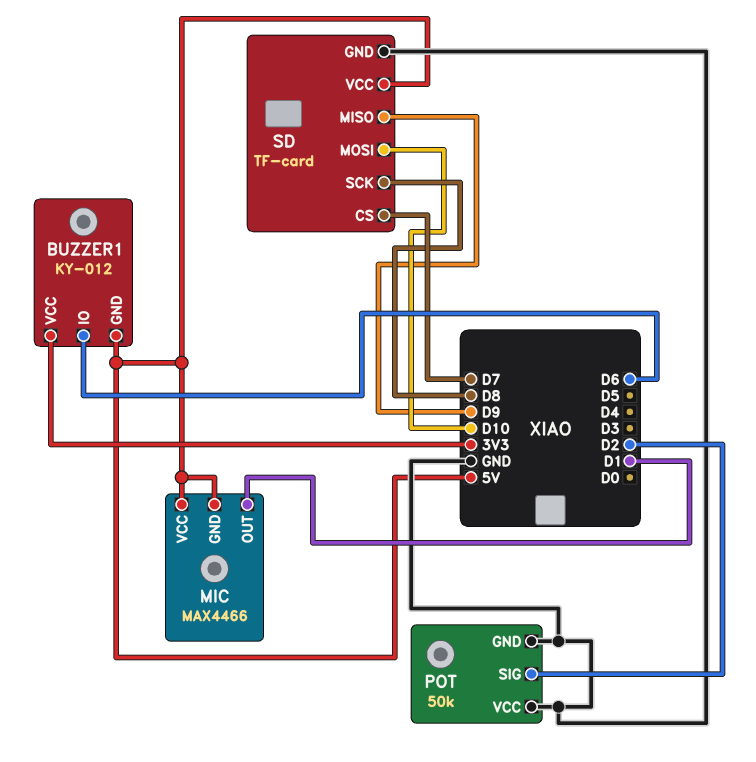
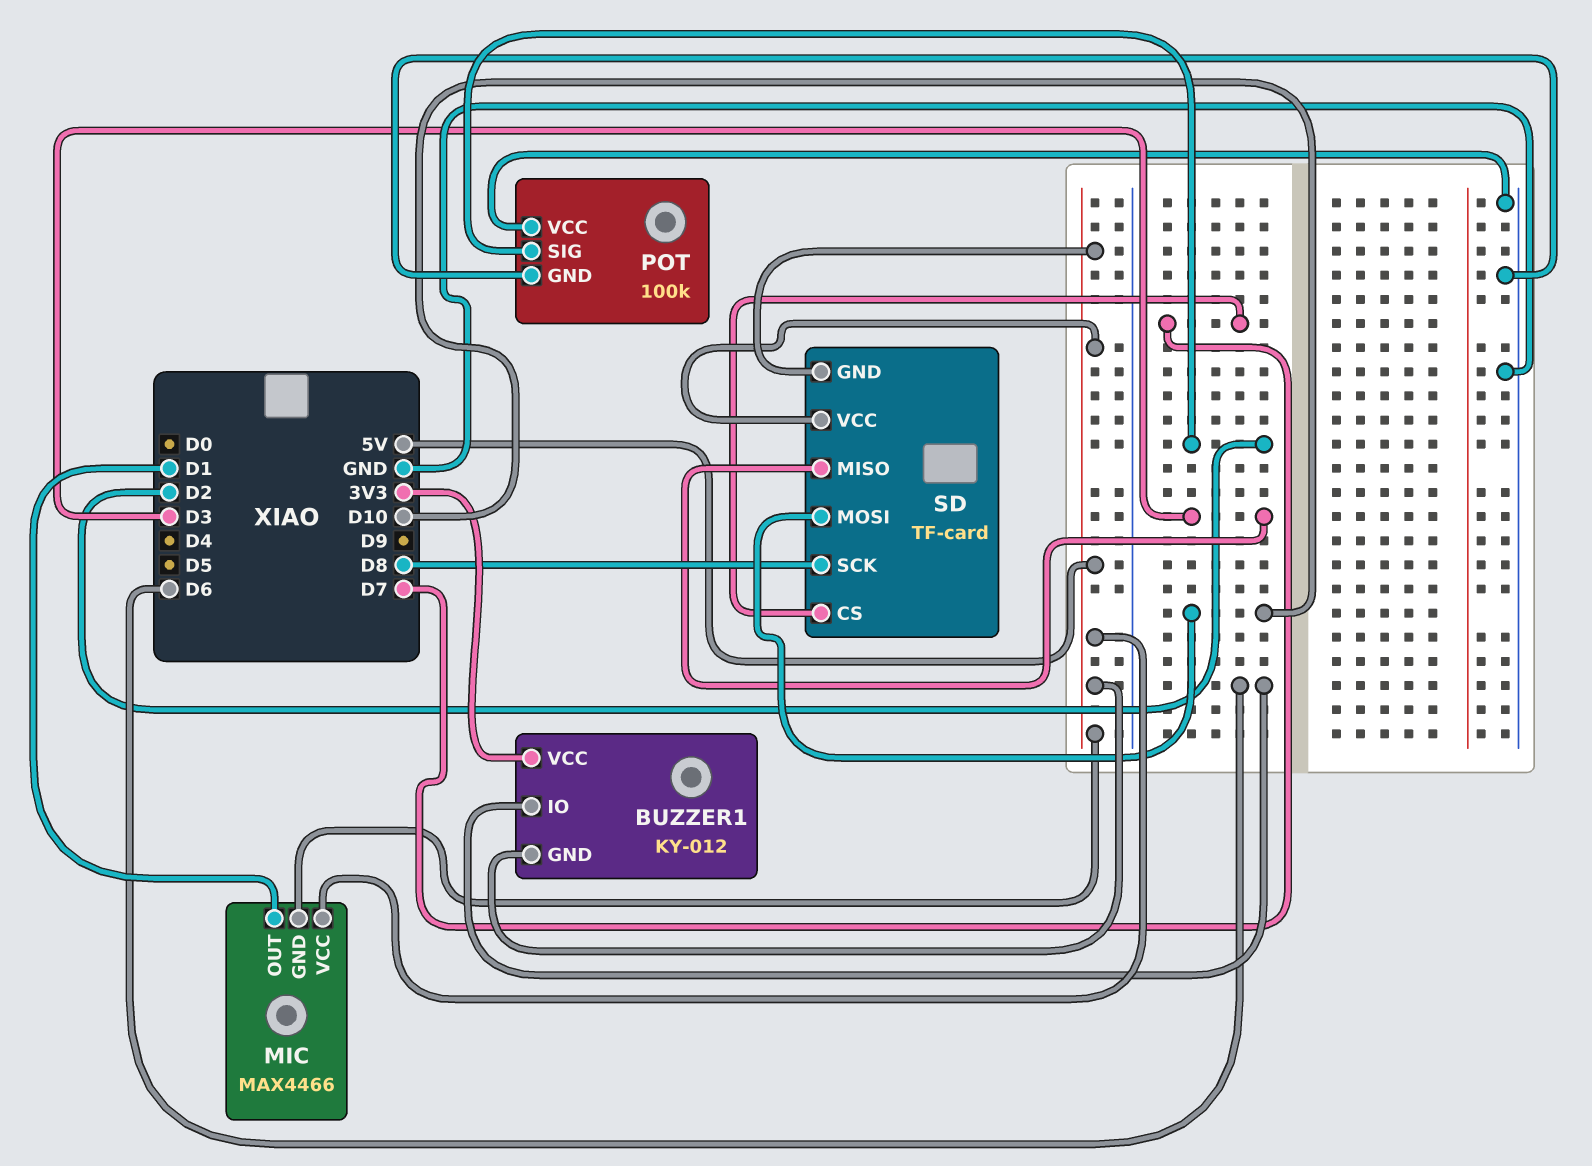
POT: 50k -> 100k
SD pin GND: GND -> 5V
SD pin MISO: D9 -> D3

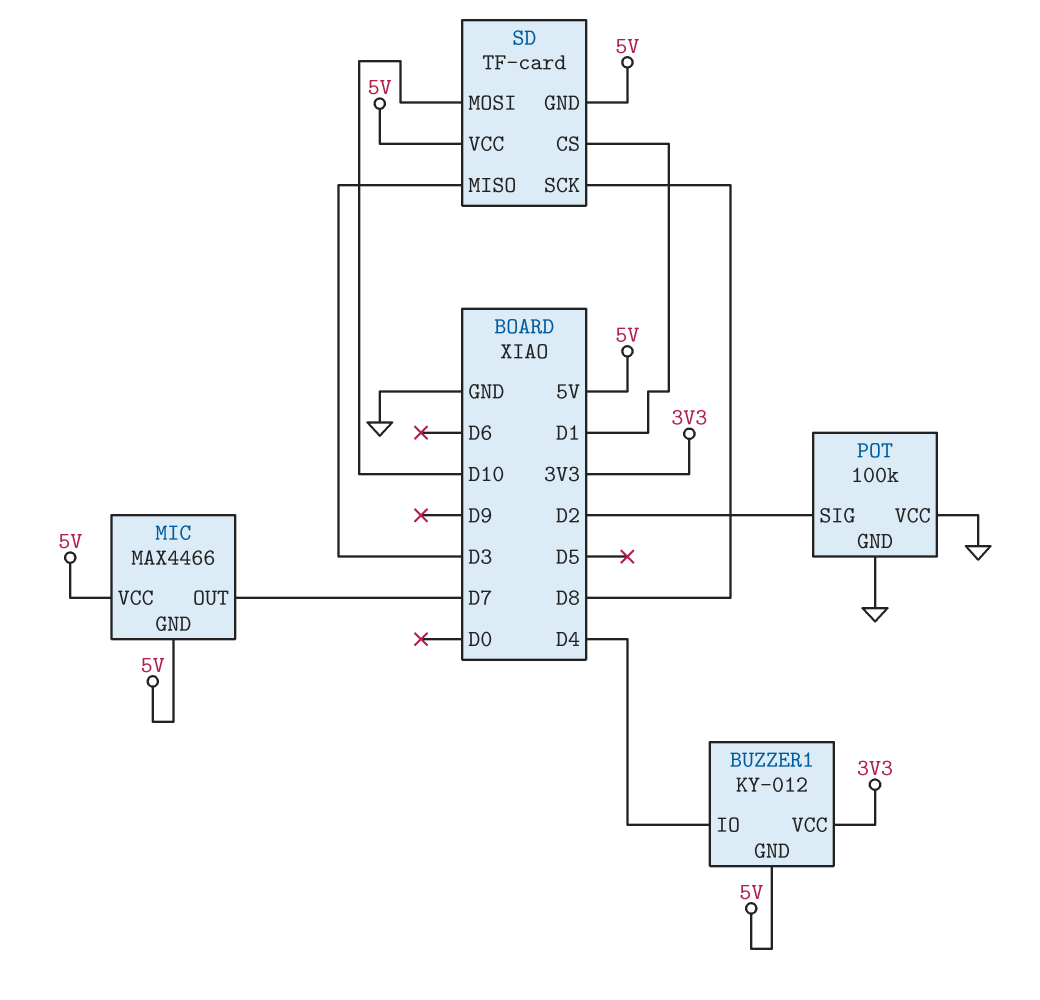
BUZZER1 pin IO: D6 -> D4
MIC pin OUT: D1 -> D7
SD pin CS: D7 -> D1

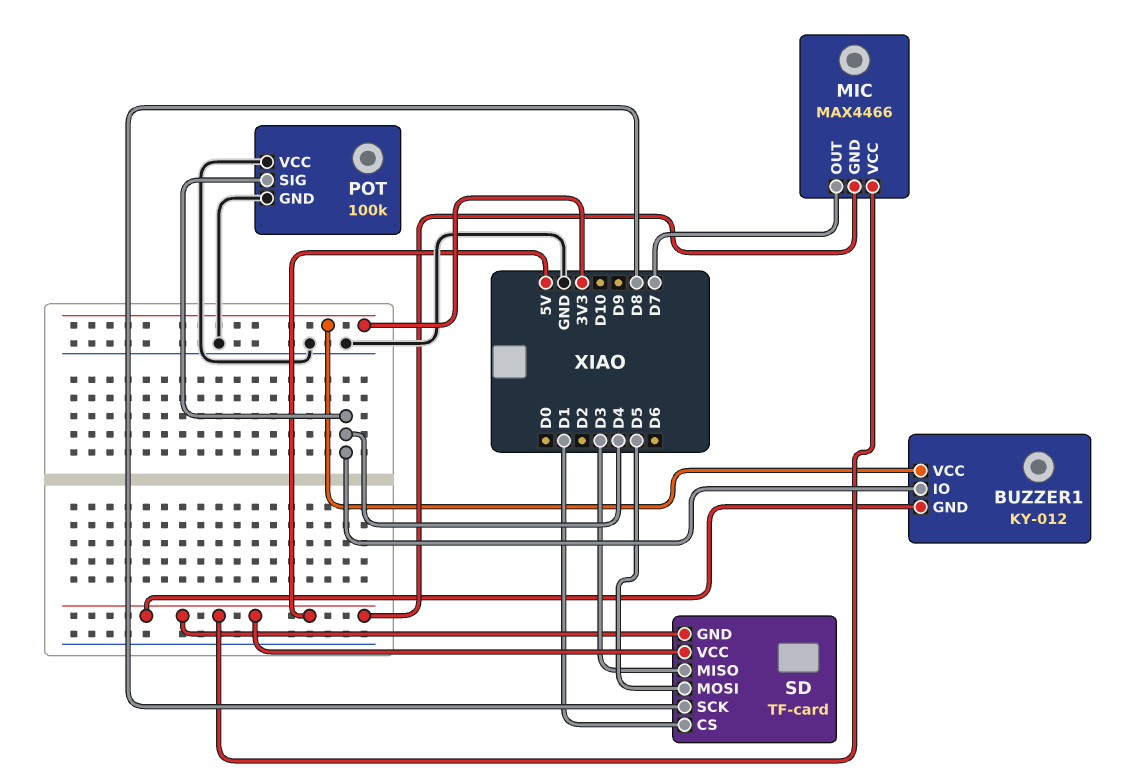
POT pin SIG: D2 -> D4
SD pin MOSI: D10 -> D5

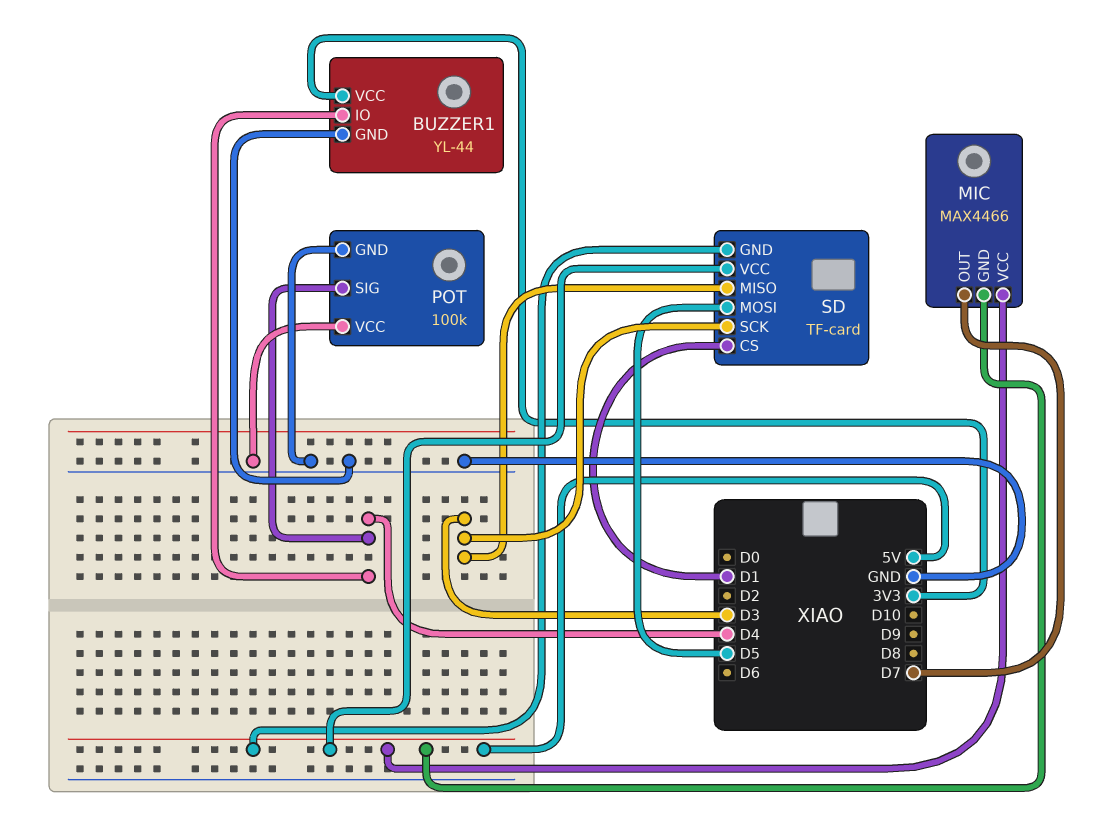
BUZZER1: KY-012 -> YL-44
BUZZER1 pin GND: 5V -> GND
SD pin SCK: D8 -> D3

